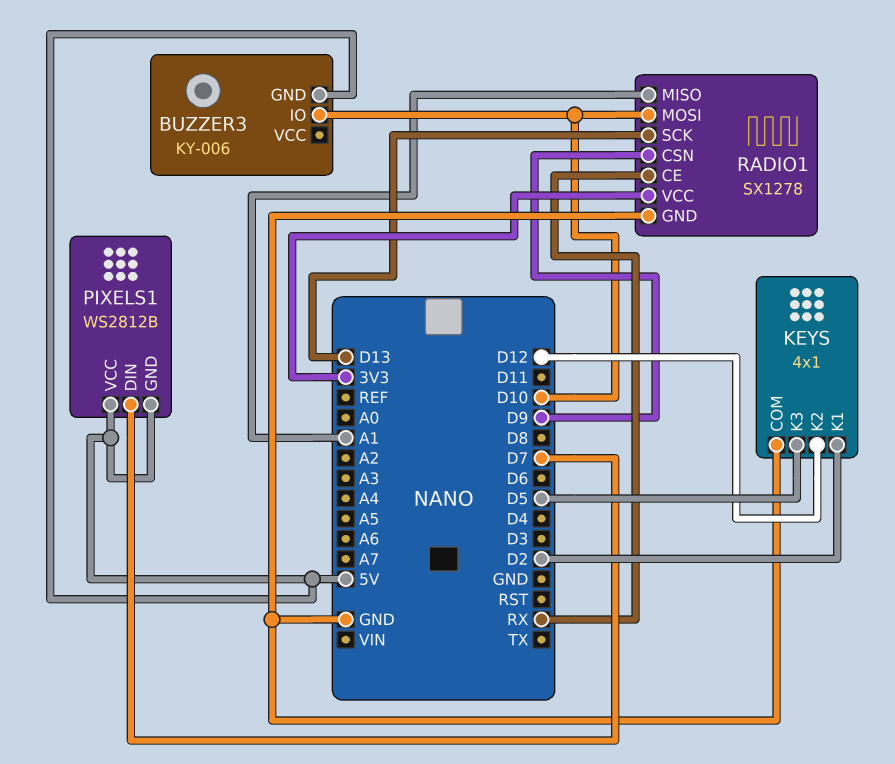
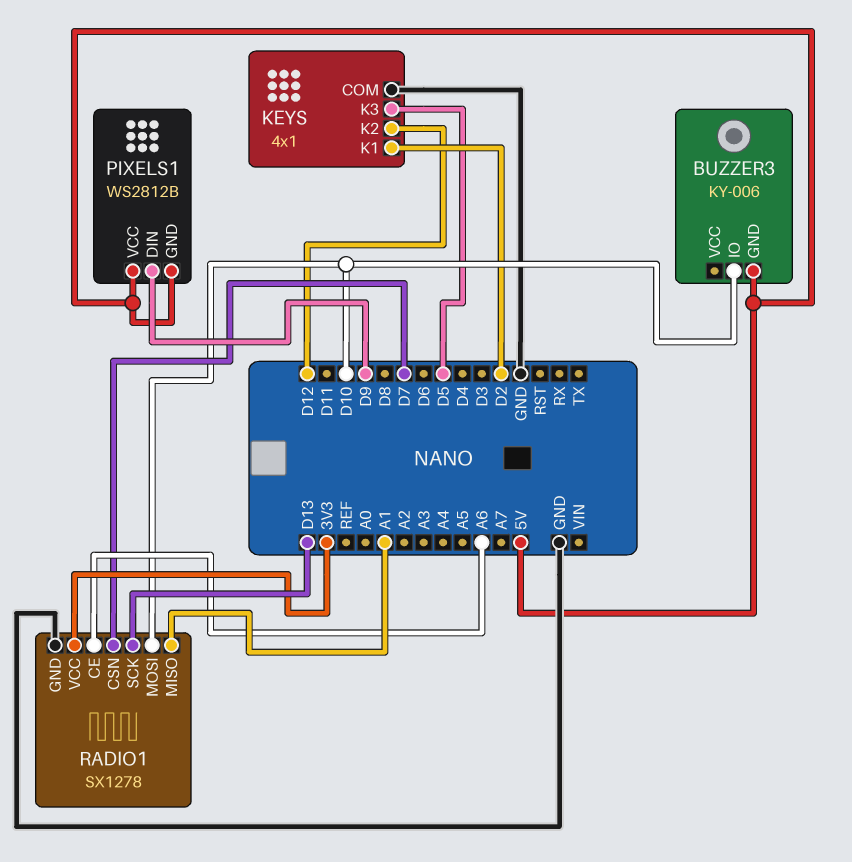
PIXELS1 pin DIN: D7 -> D9
RADIO1 pin CE: RX -> A6
RADIO1 pin CSN: D9 -> D7

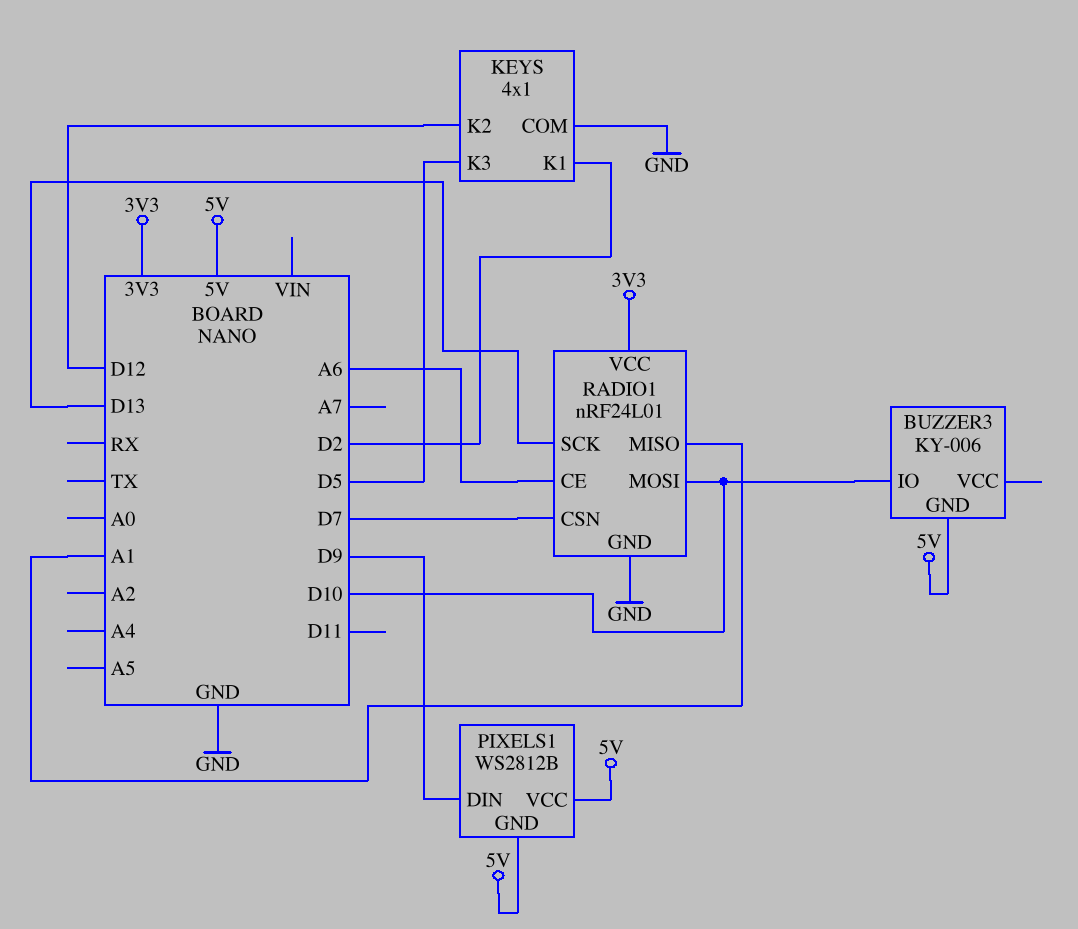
RADIO1: SX1278 -> nRF24L01

